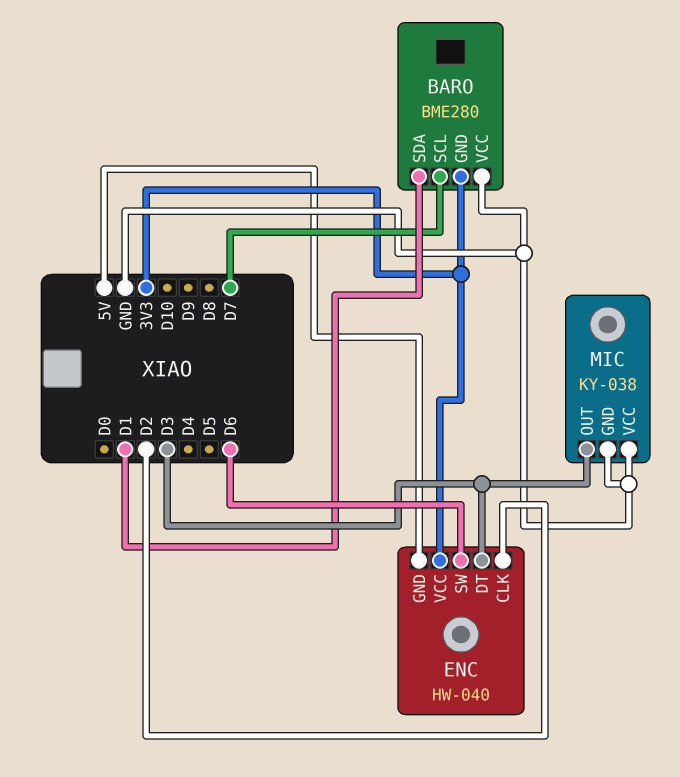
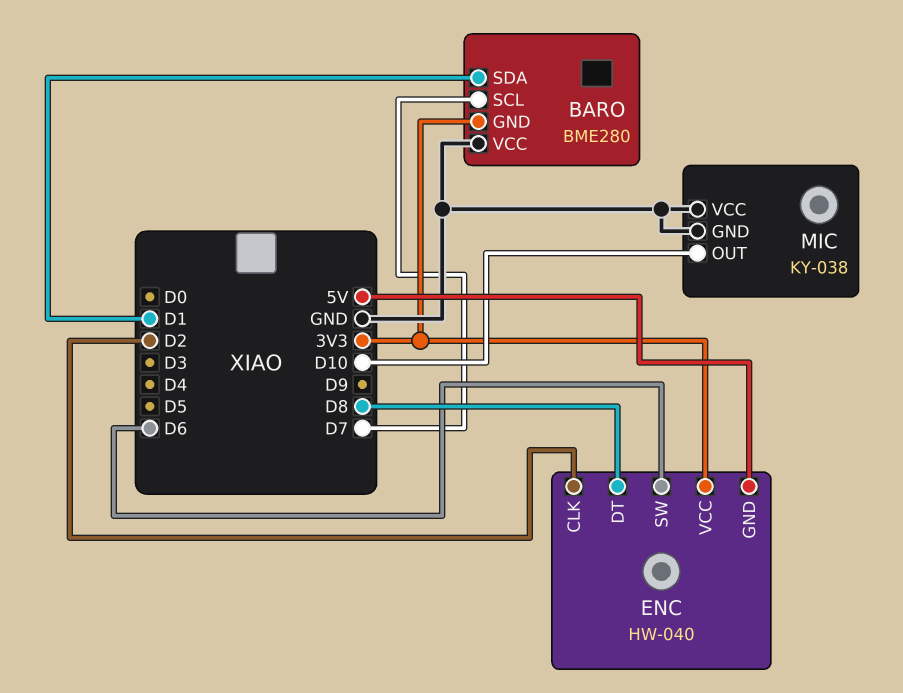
ENC pin DT: D3 -> D8
MIC pin OUT: D3 -> D10

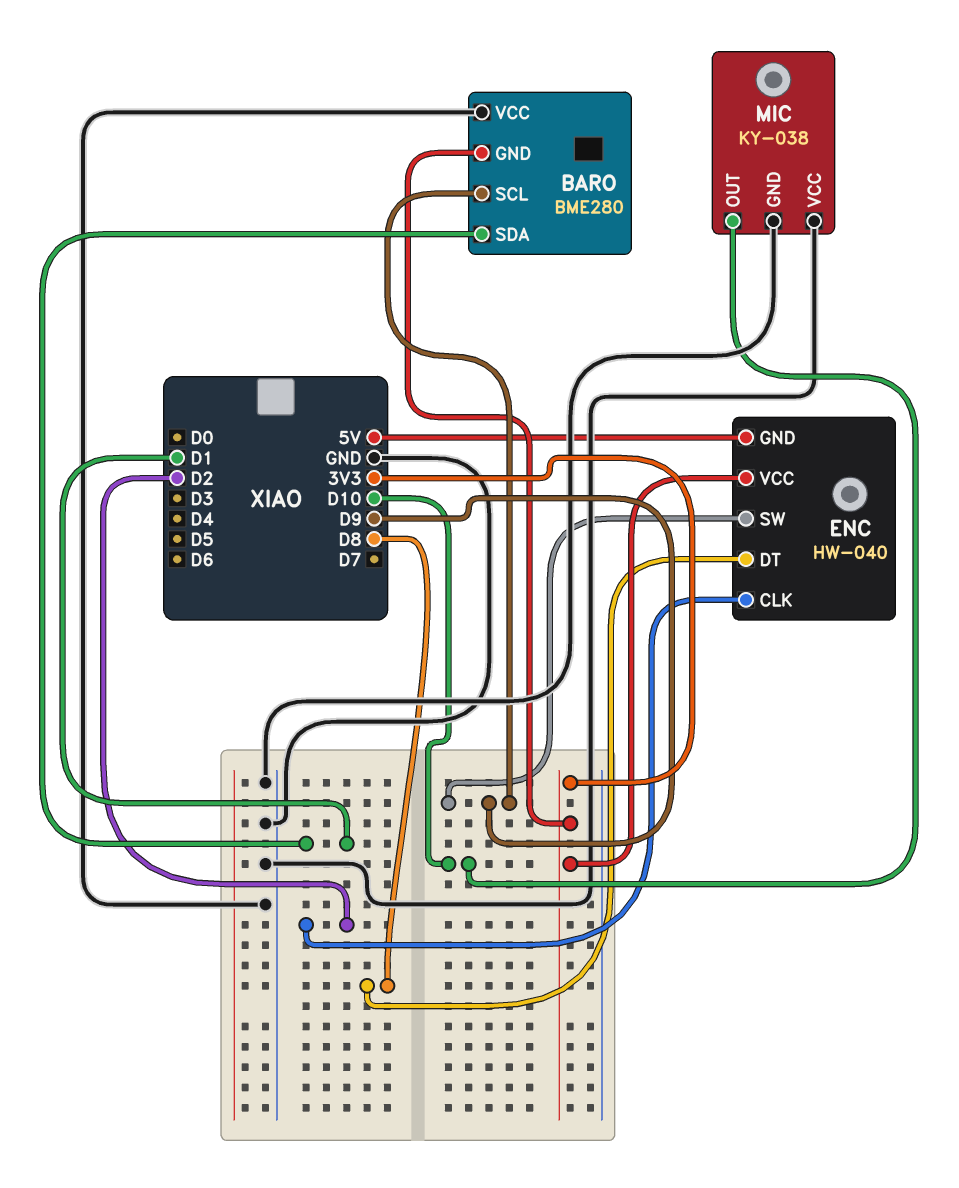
BARO pin SCL: D7 -> D9
ENC pin SW: D6 -> D9

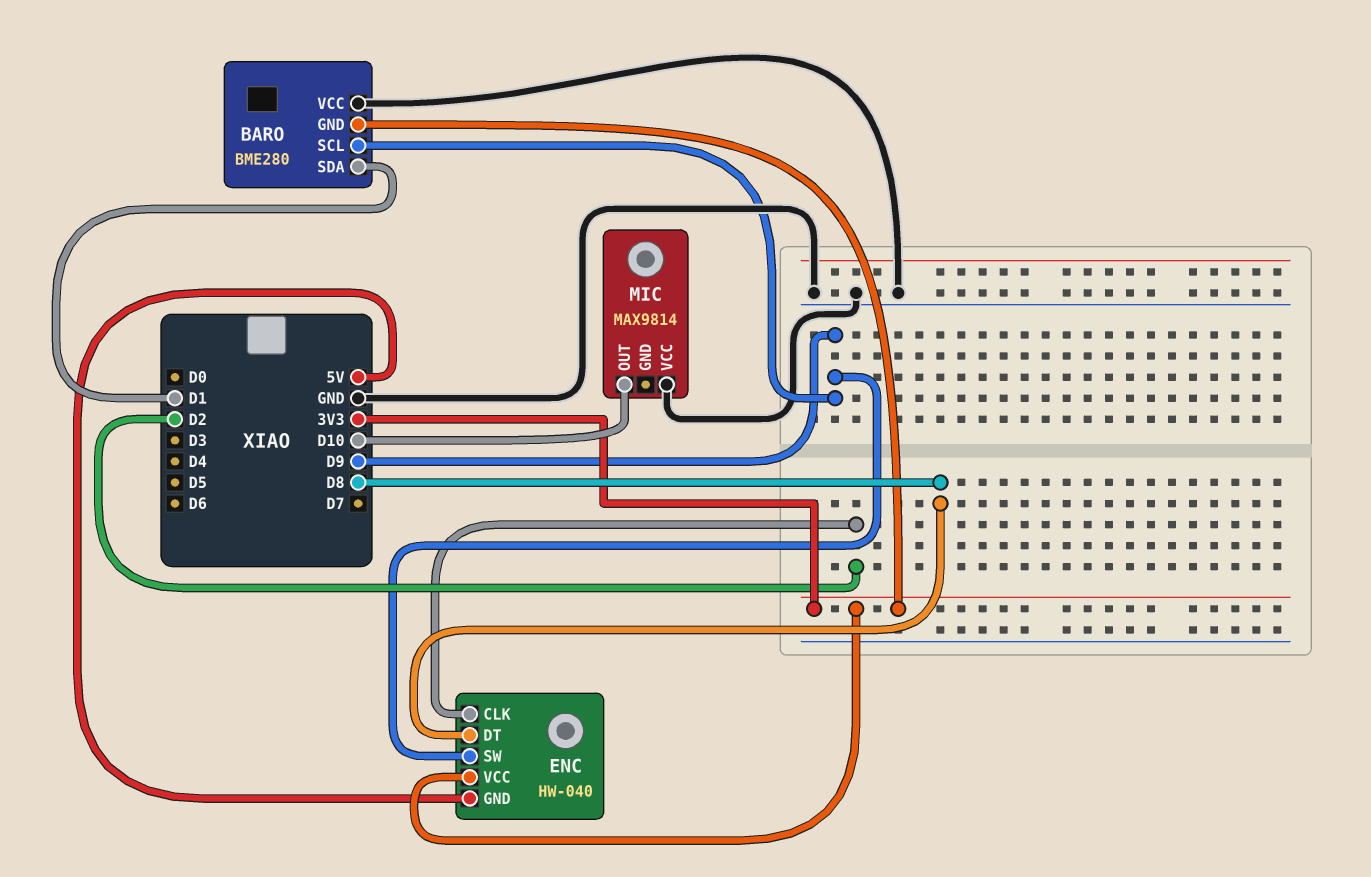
MIC: KY-038 -> MAX9814
MIC pin GND: GND -> none

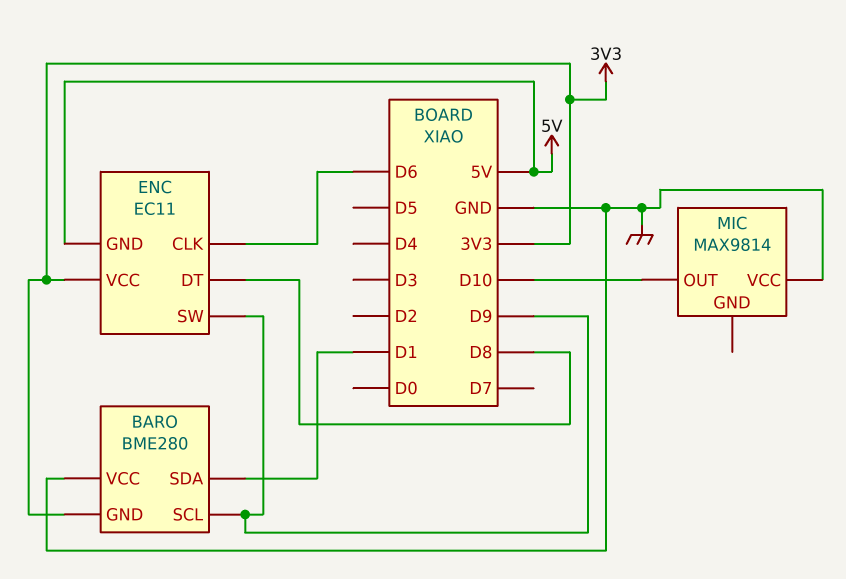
ENC: HW-040 -> EC11
ENC pin CLK: D2 -> D6

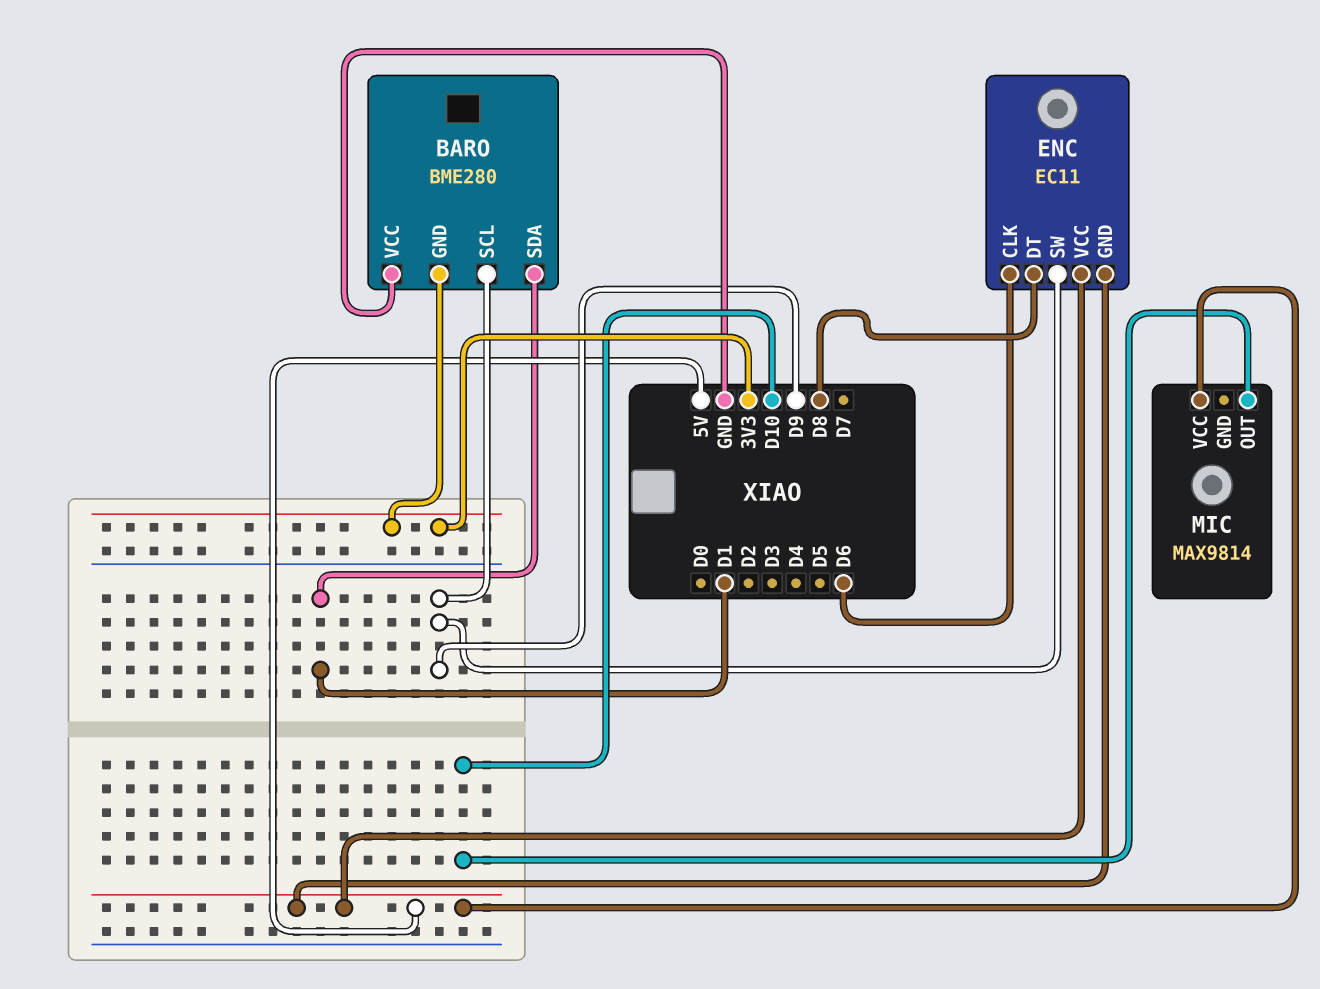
ENC pin VCC: 3V3 -> 5V
MIC pin VCC: GND -> 5V

